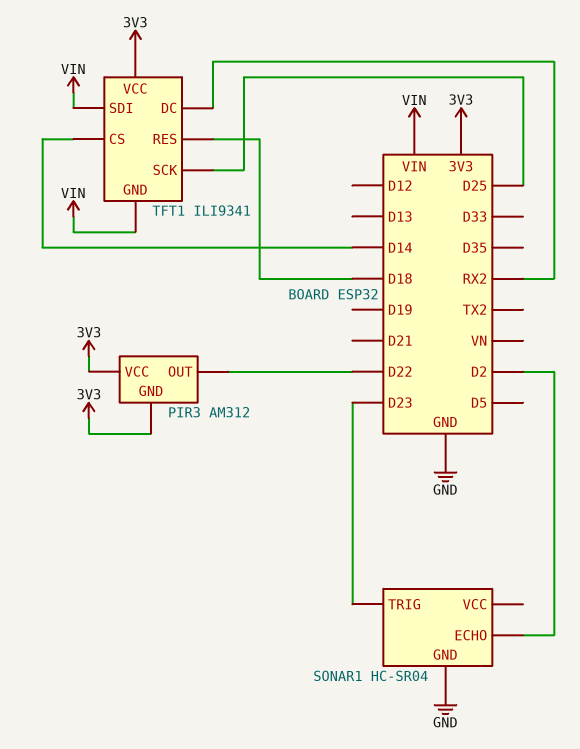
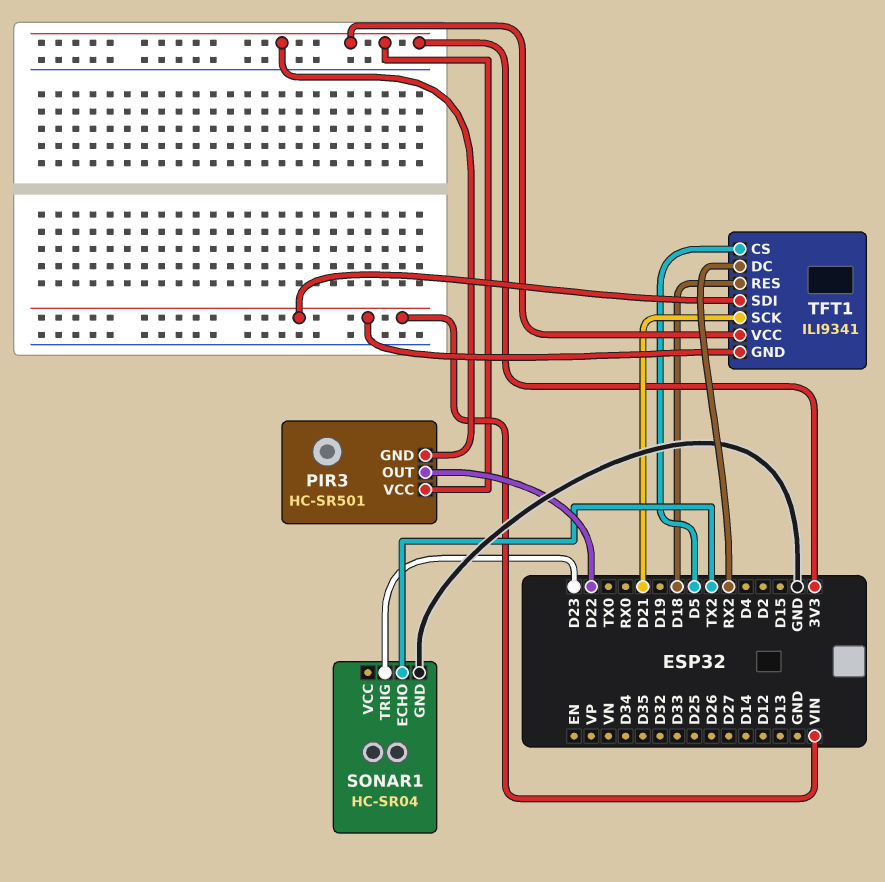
PIR3: AM312 -> HC-SR501
SONAR1 pin ECHO: D2 -> TX2
TFT1 pin CS: D14 -> D5
TFT1 pin SCK: D25 -> D21

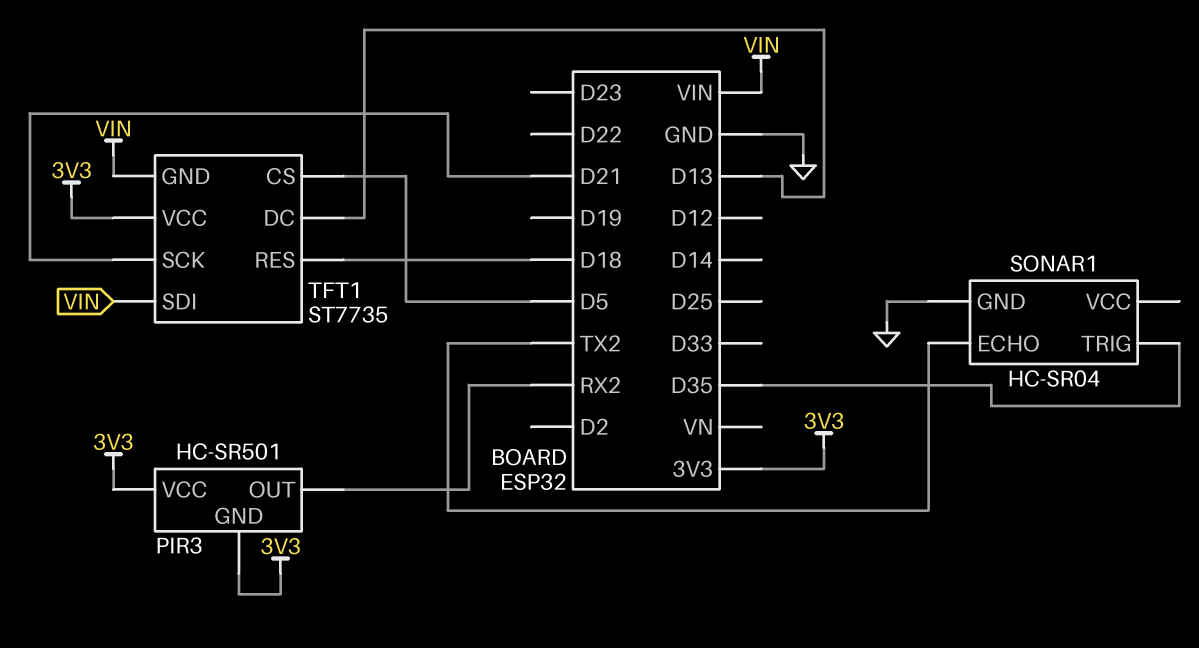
PIR3 pin OUT: D22 -> RX2
SONAR1 pin TRIG: D23 -> D35
TFT1: ILI9341 -> ST7735
TFT1 pin DC: RX2 -> D13

